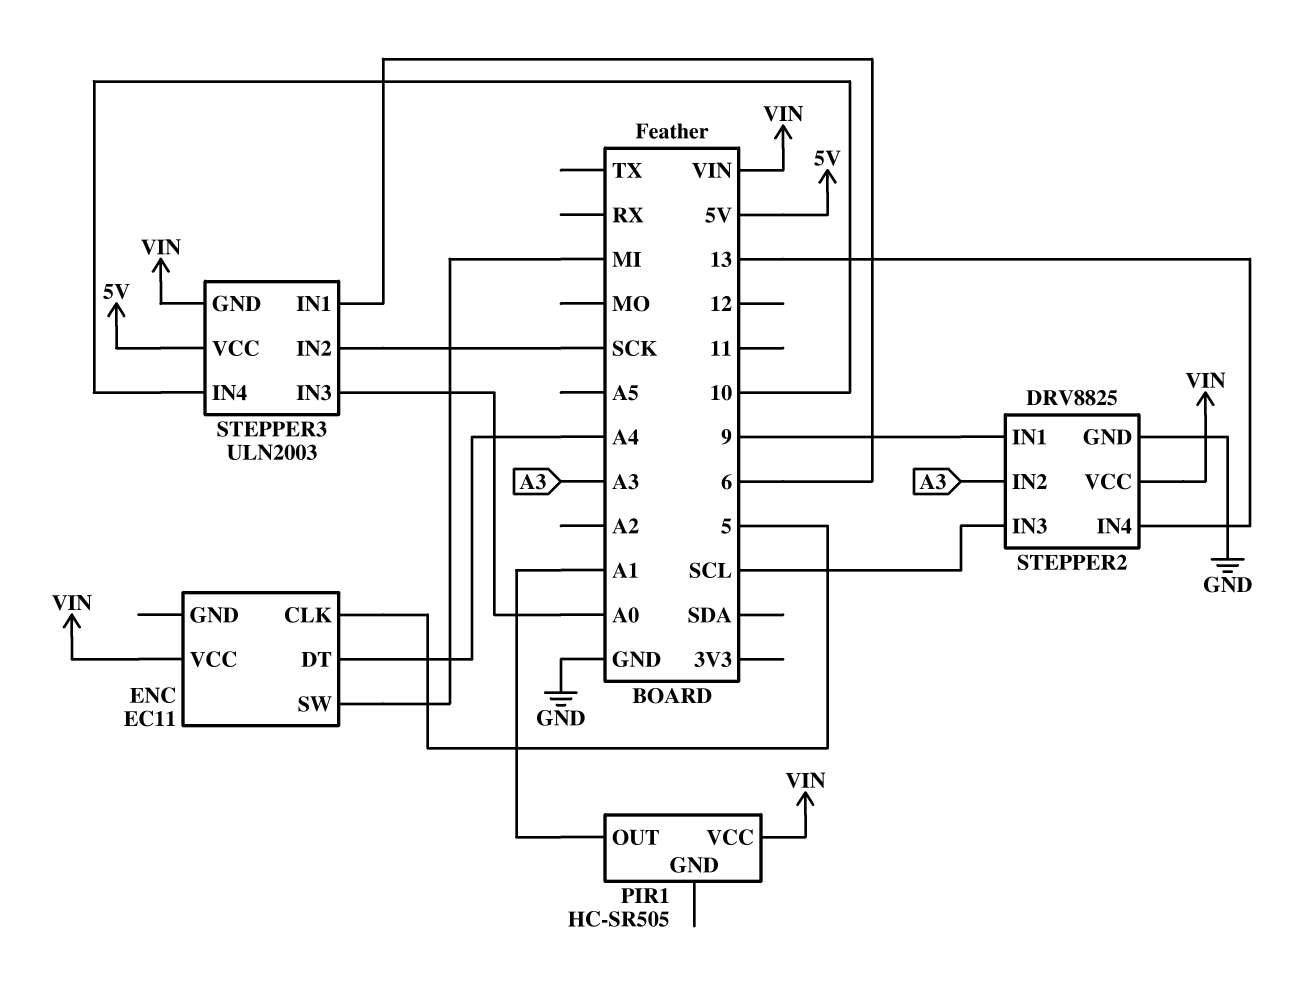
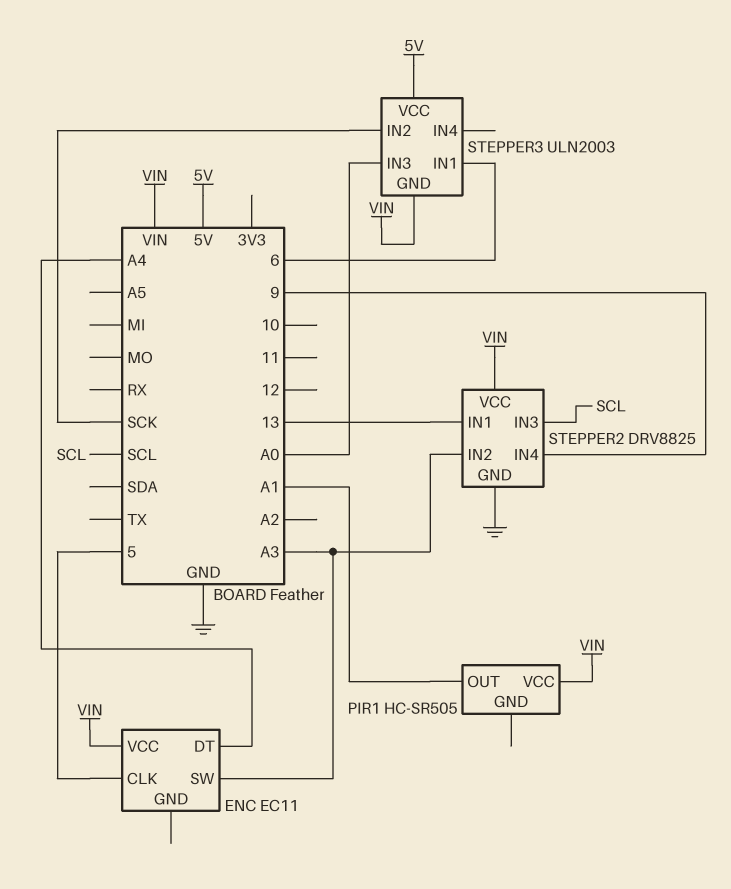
ENC pin SW: MI -> A3
STEPPER2 pin IN1: 9 -> 13
STEPPER2 pin IN4: 13 -> 9
STEPPER3 pin IN4: 10 -> none

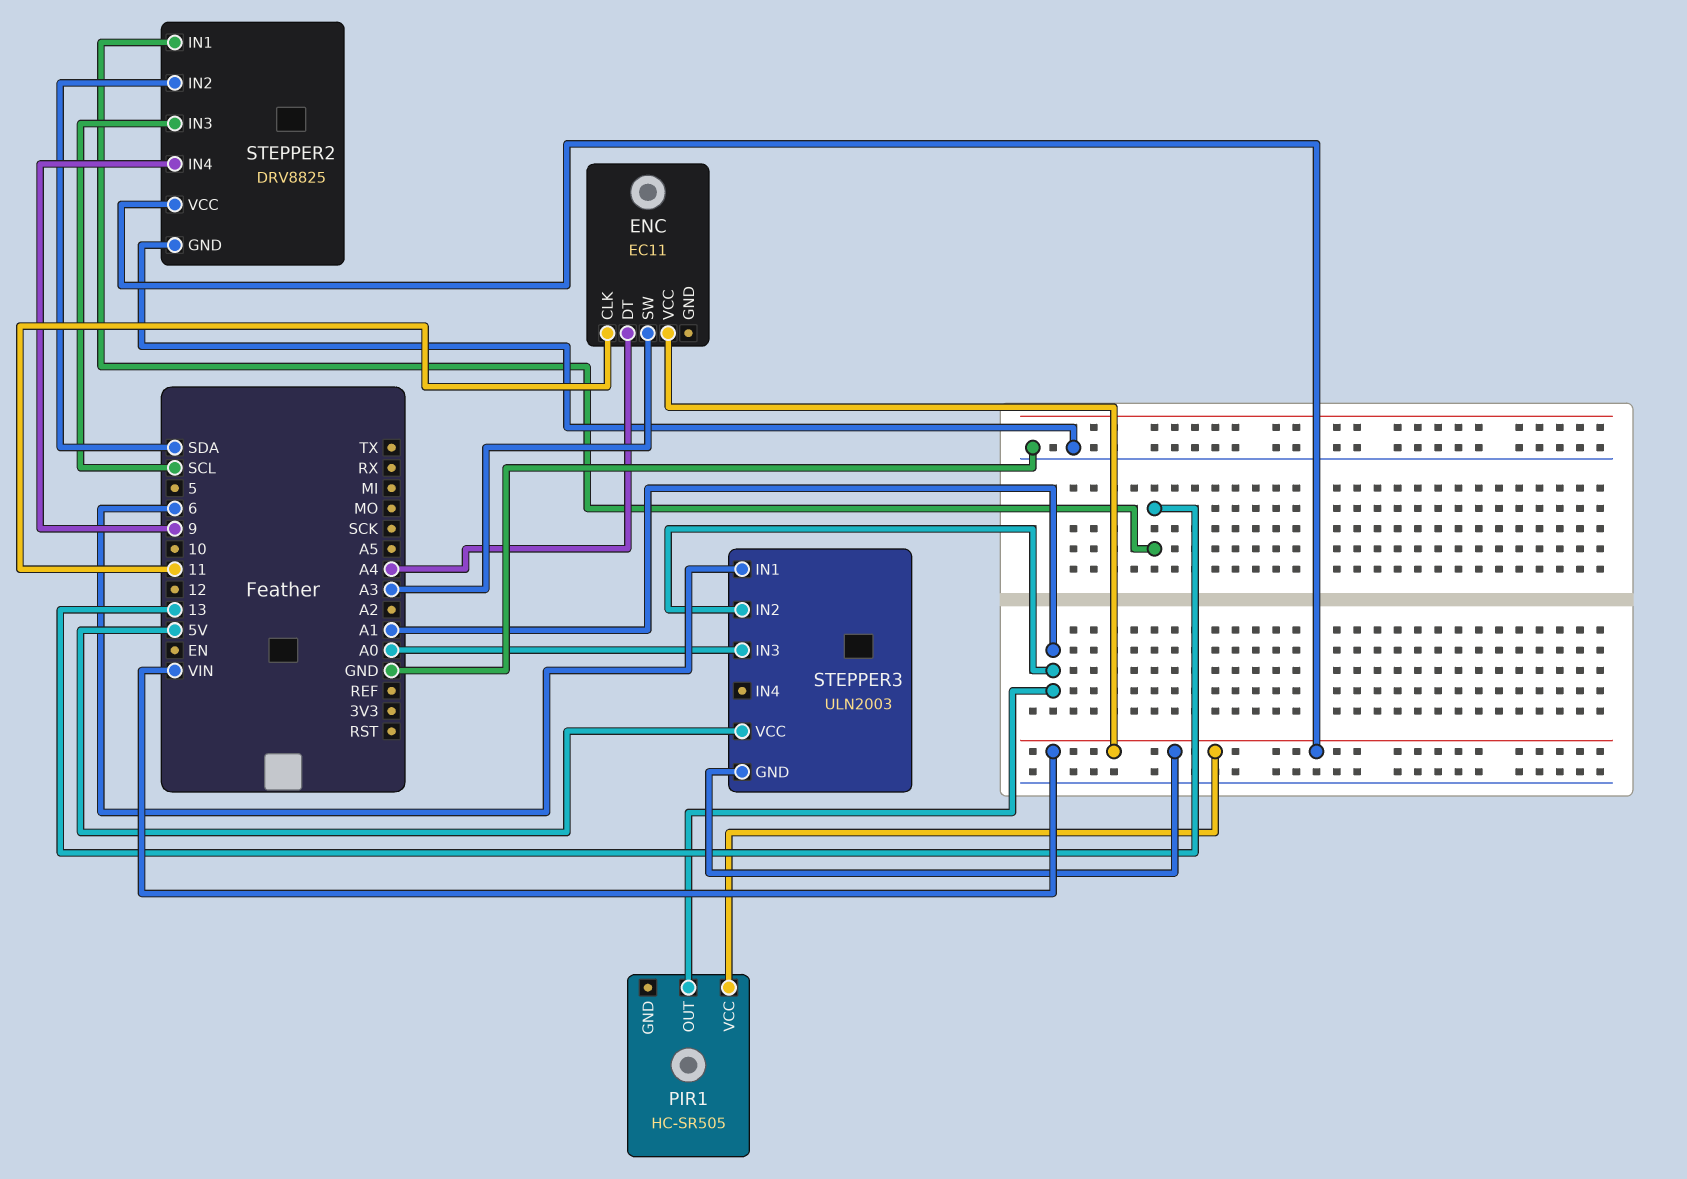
ENC pin CLK: 5 -> 11
STEPPER2 pin IN2: A3 -> SDA
STEPPER3 pin IN2: SCK -> A1

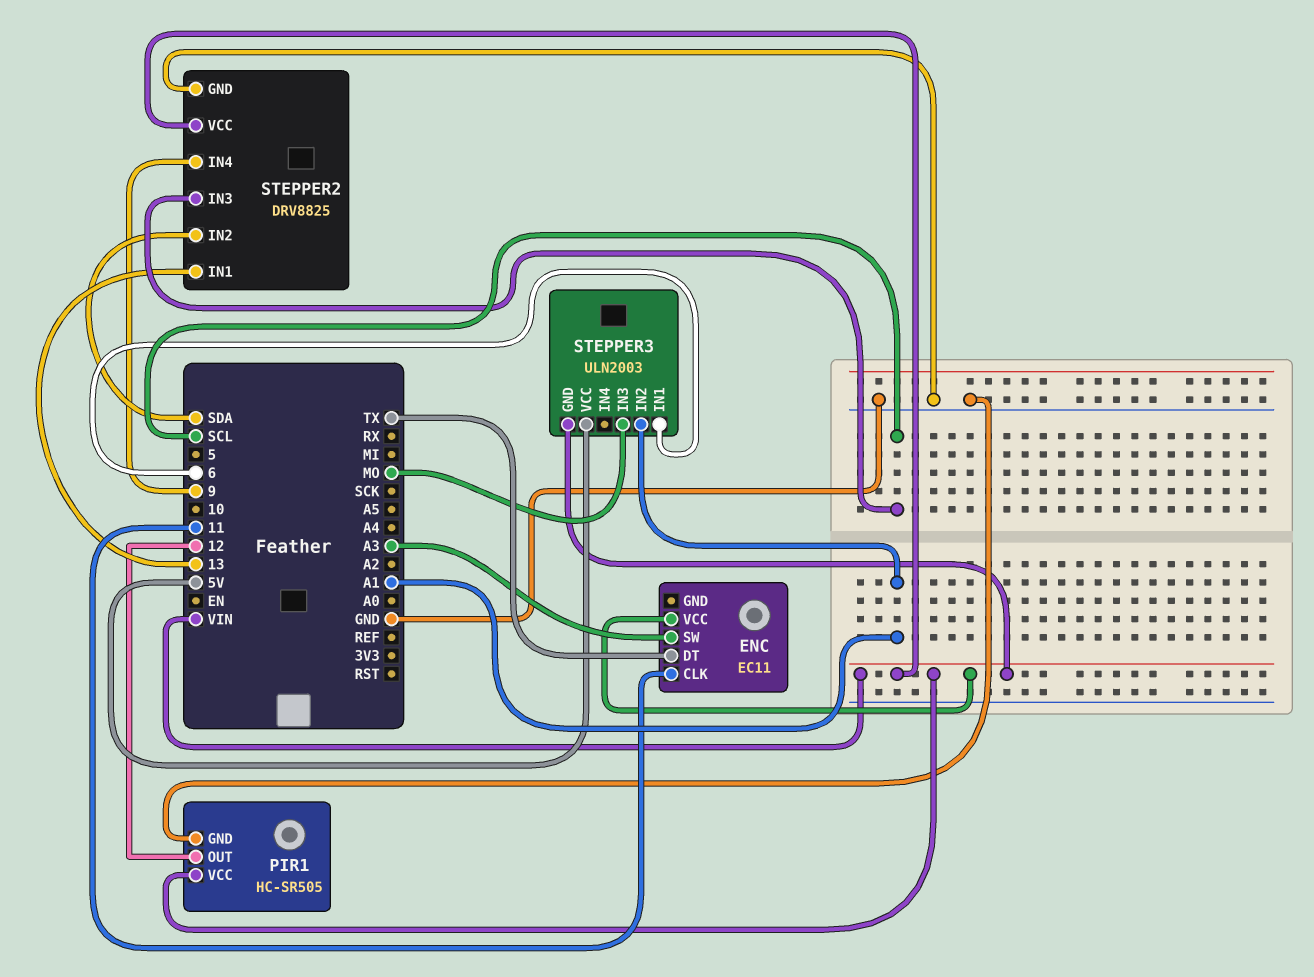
ENC pin DT: A4 -> TX
PIR1 pin GND: none -> GND
PIR1 pin OUT: A1 -> 12
STEPPER3 pin IN3: A0 -> MO

